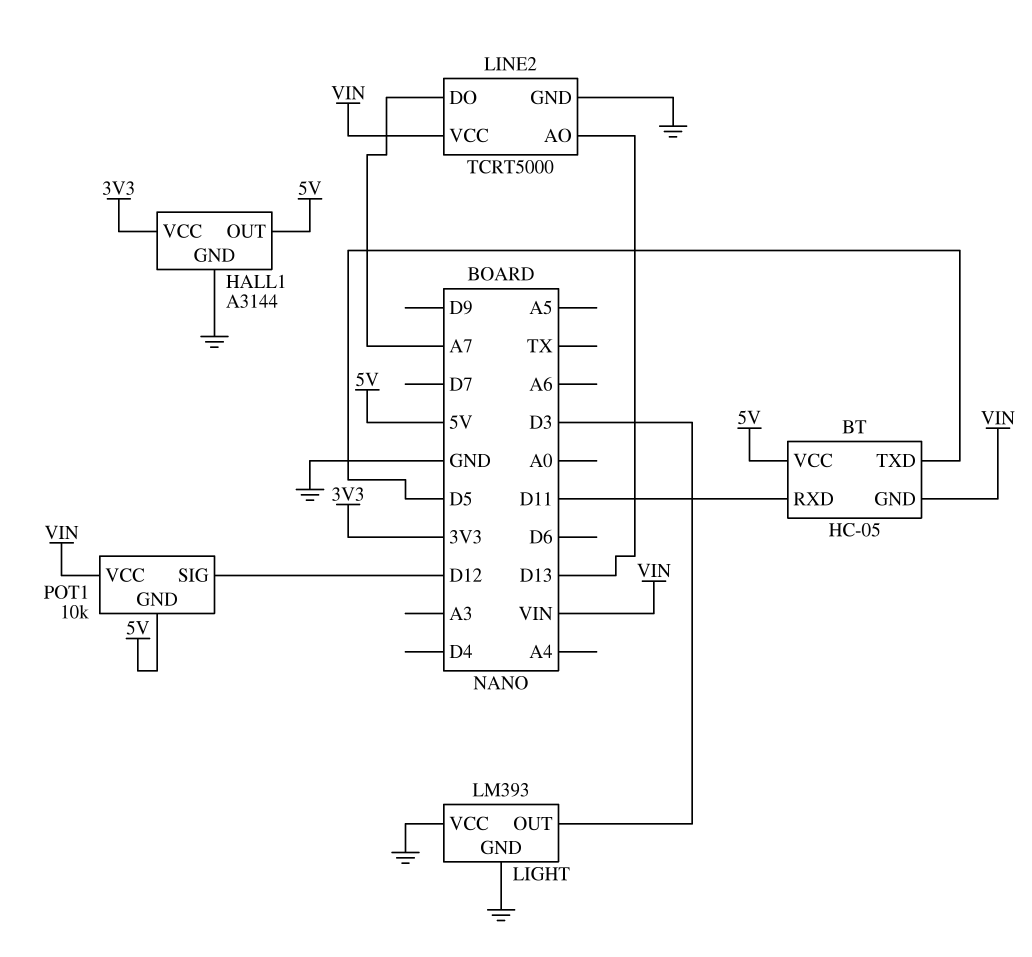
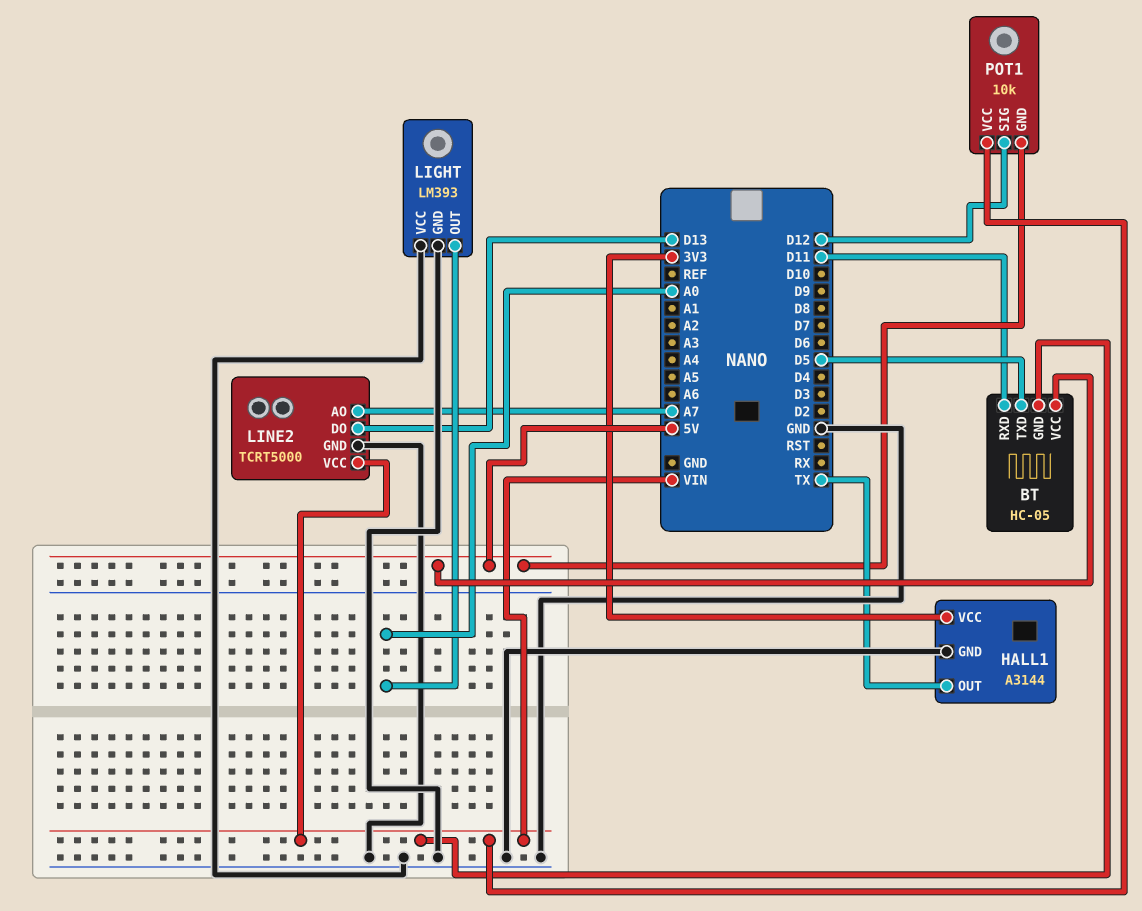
HALL1 pin OUT: 5V -> TX
LIGHT pin OUT: D3 -> A0
LINE2 pin AO: D13 -> A7
LINE2 pin DO: A7 -> D13

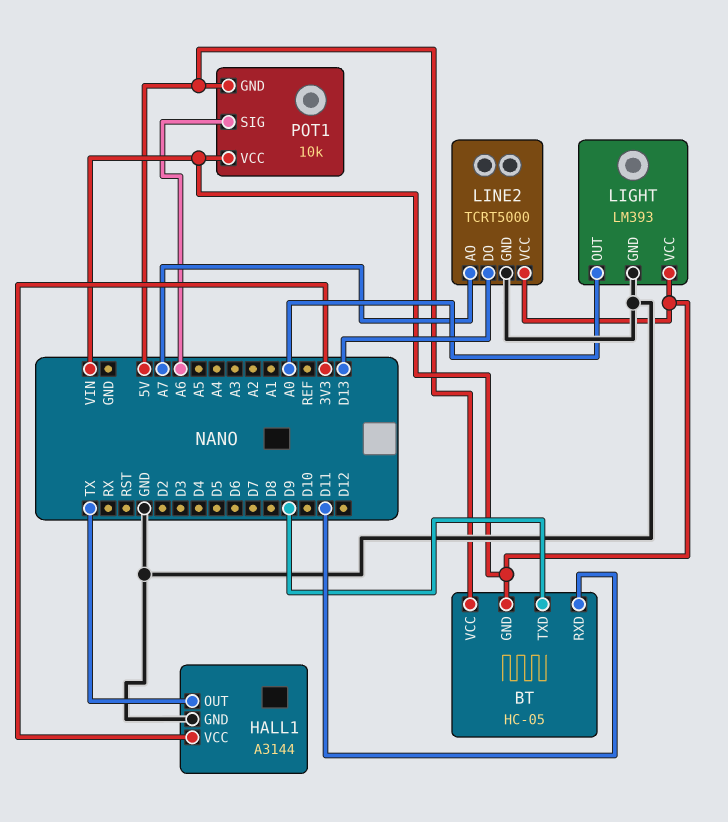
BT pin TXD: D5 -> D9
LIGHT pin VCC: GND -> VIN
POT1 pin SIG: D12 -> A6

